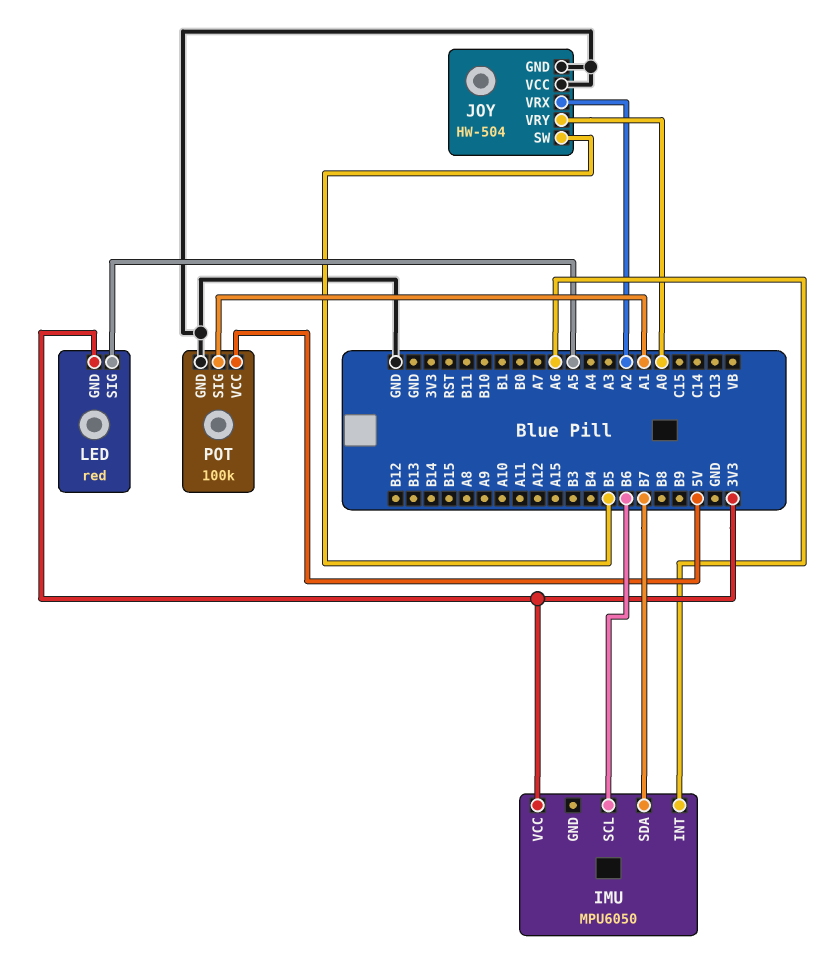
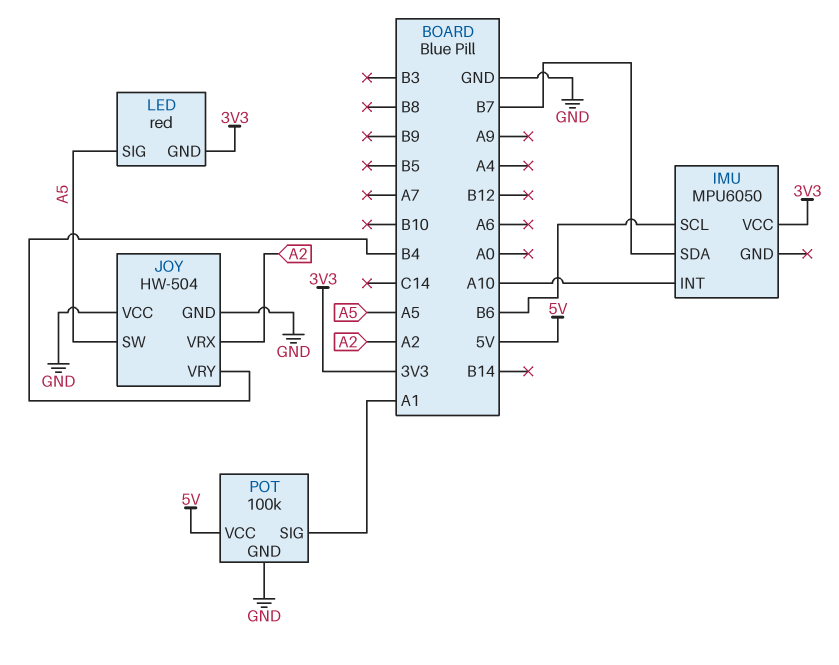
IMU pin INT: A6 -> A10
JOY pin SW: B5 -> A5
JOY pin VRY: A0 -> B4

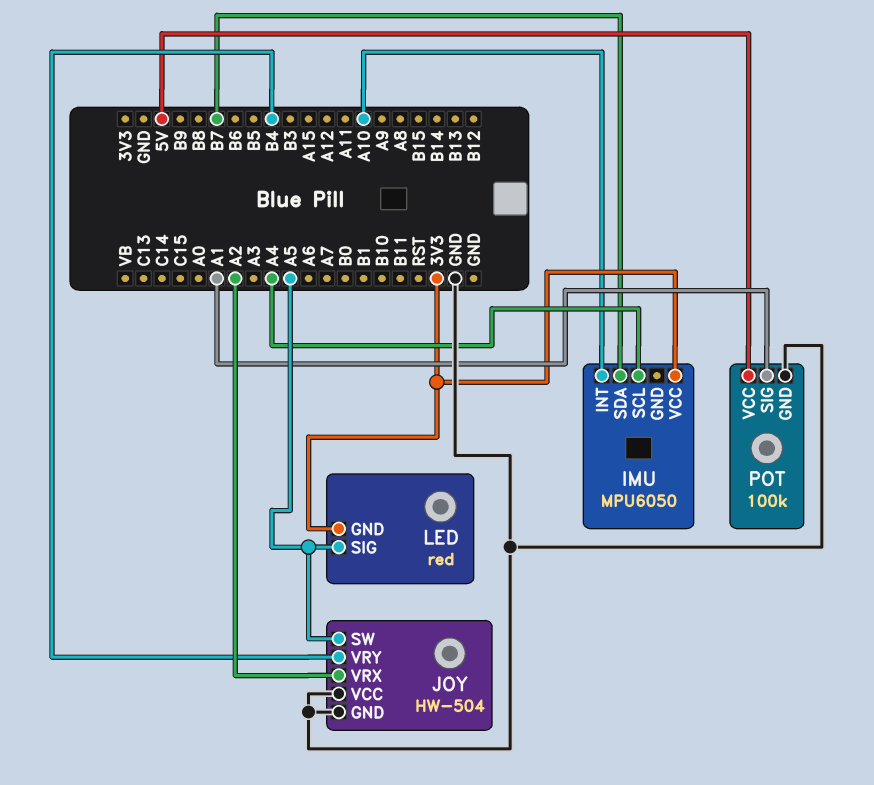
IMU pin SCL: B6 -> A4

